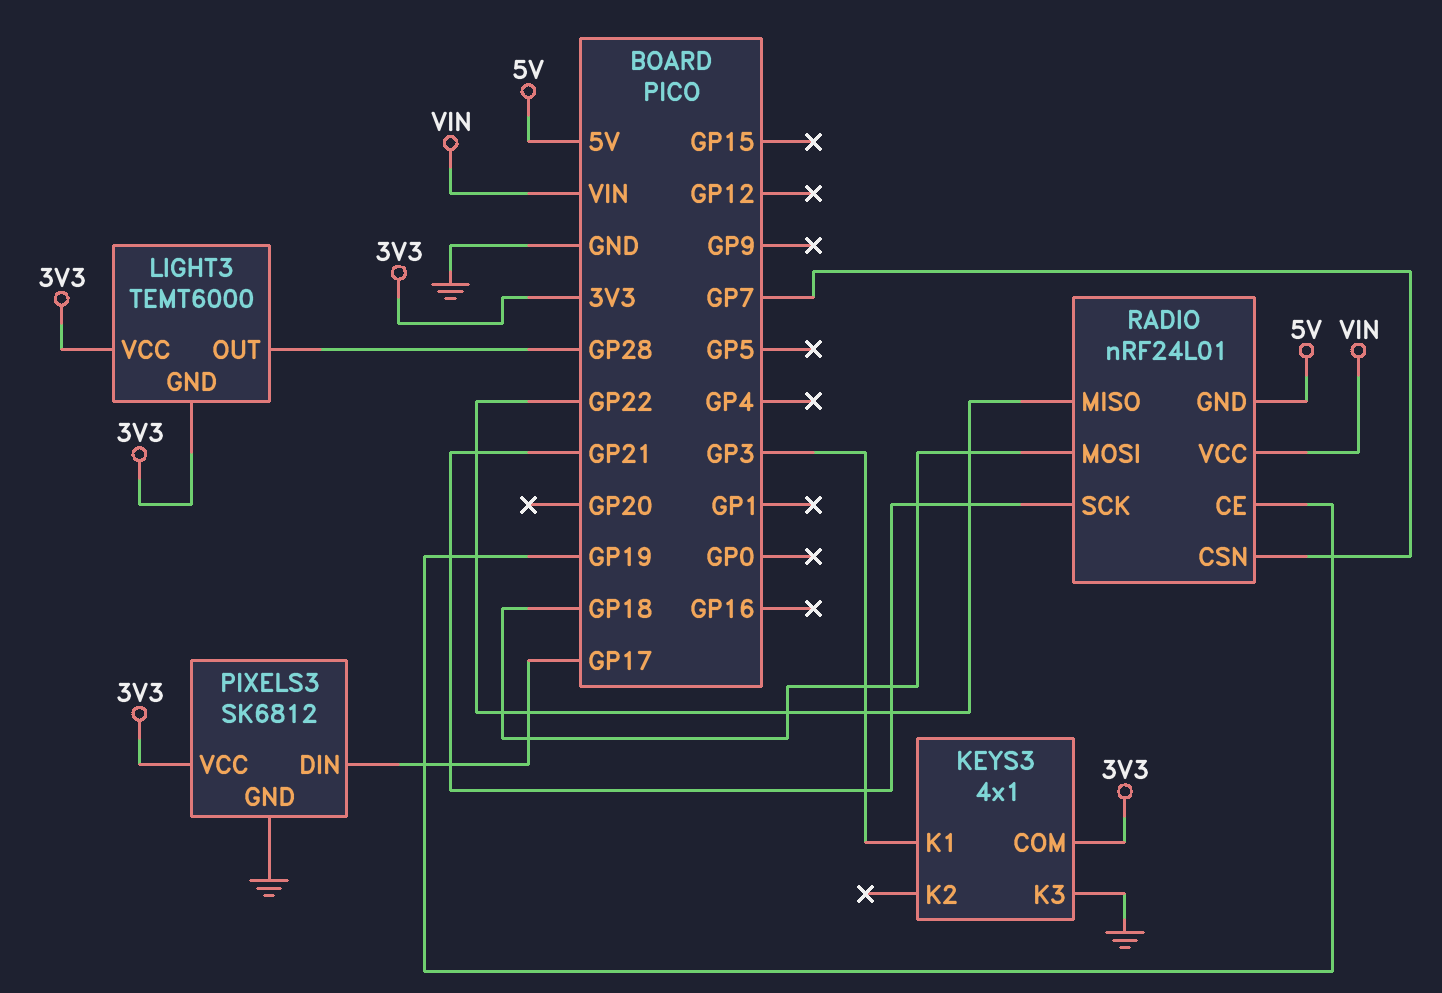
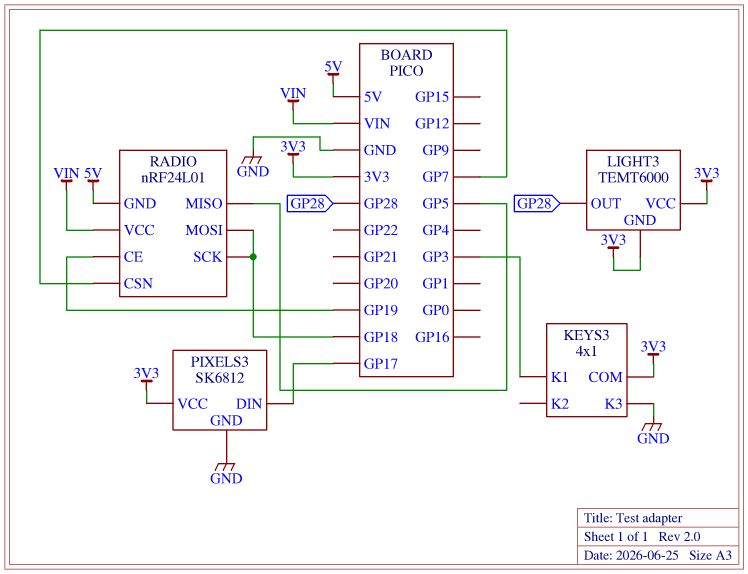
RADIO pin MISO: GP22 -> GP5
RADIO pin SCK: GP21 -> GP18

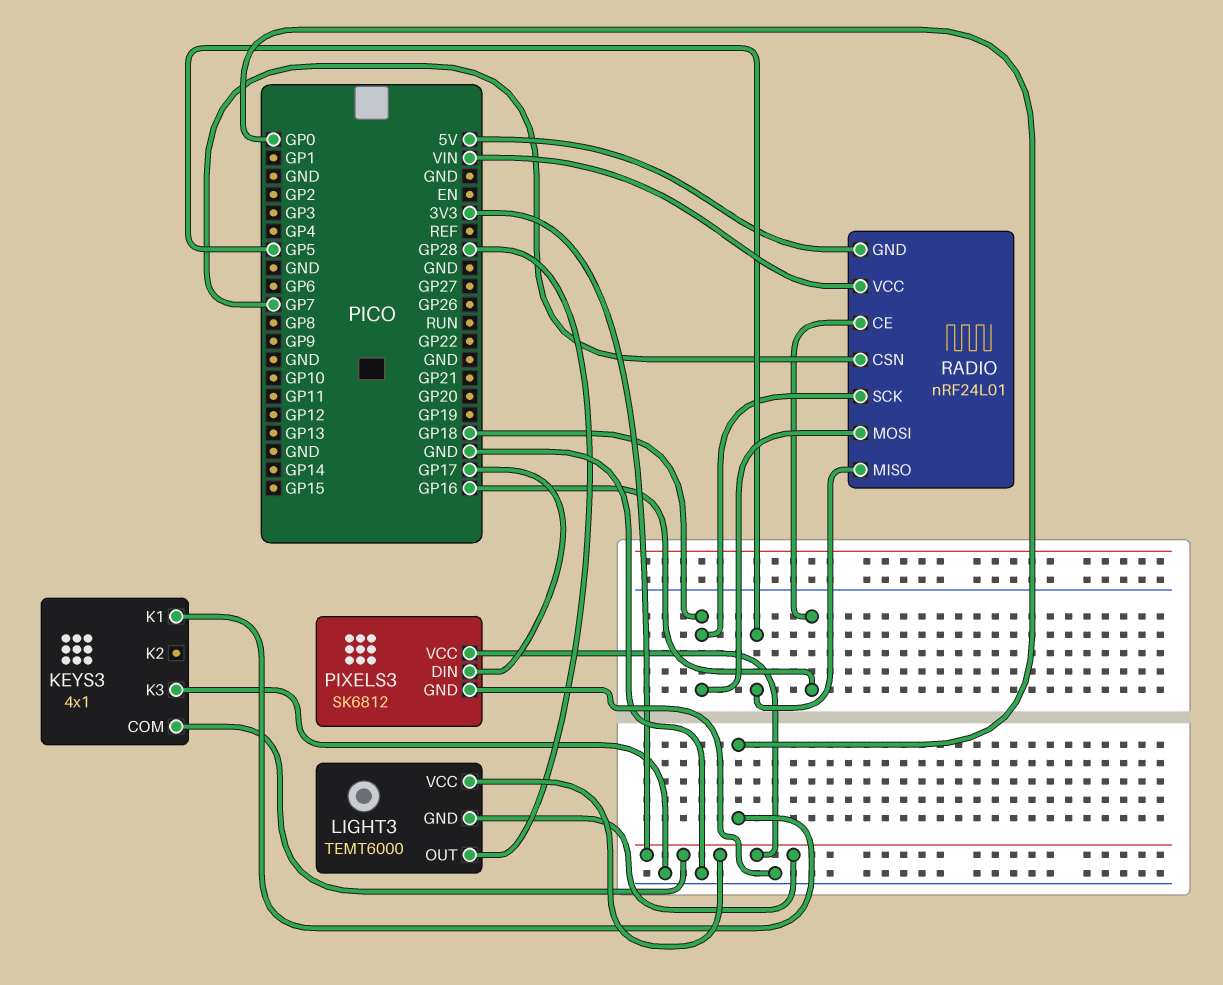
KEYS3 pin K1: GP3 -> GP0
RADIO pin CE: GP19 -> GP16

